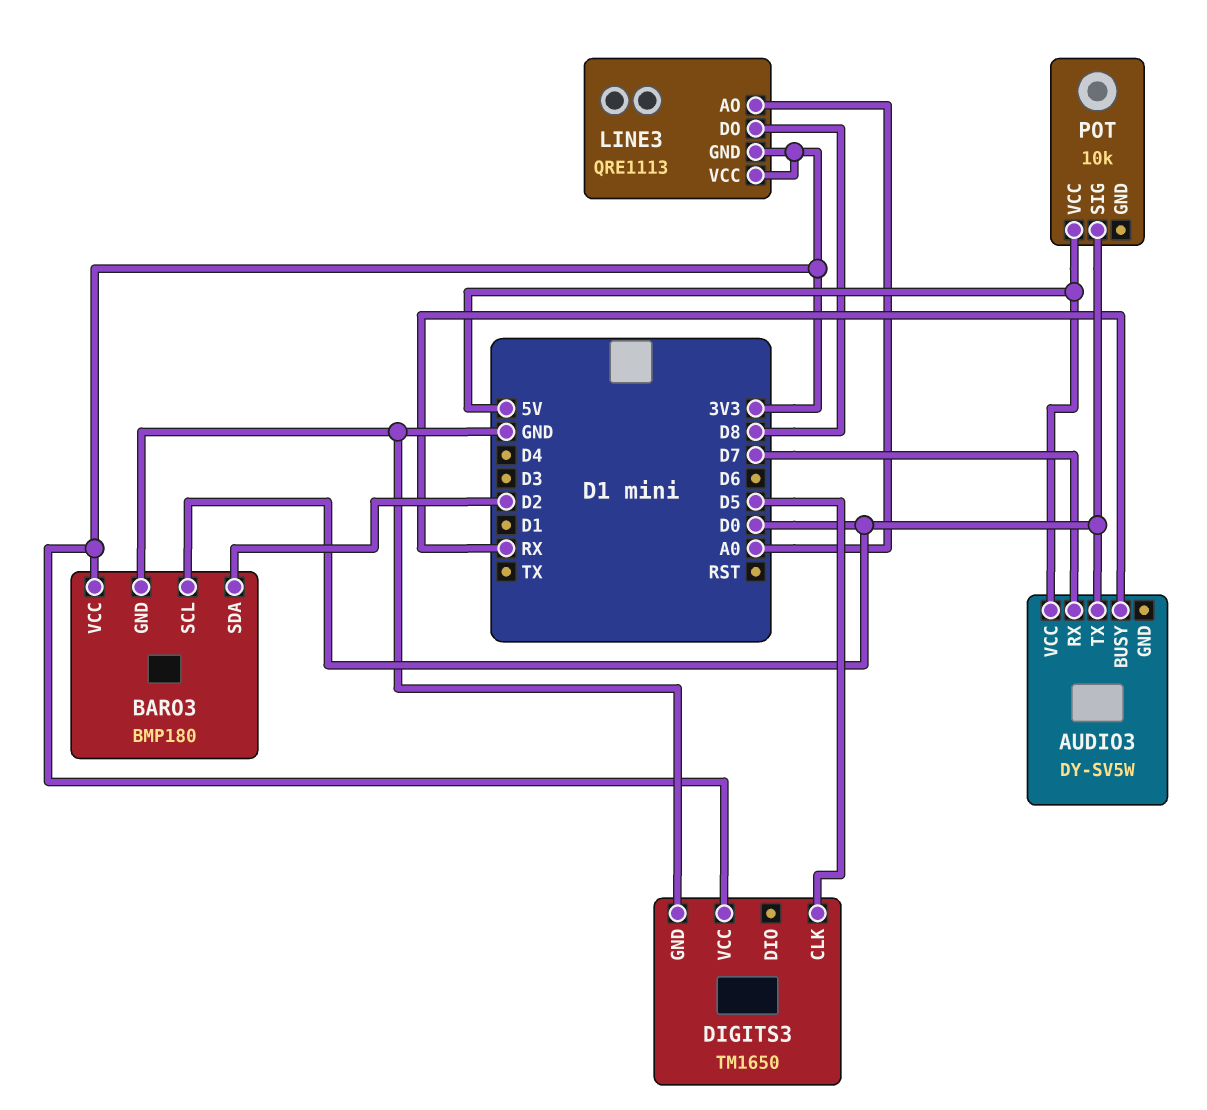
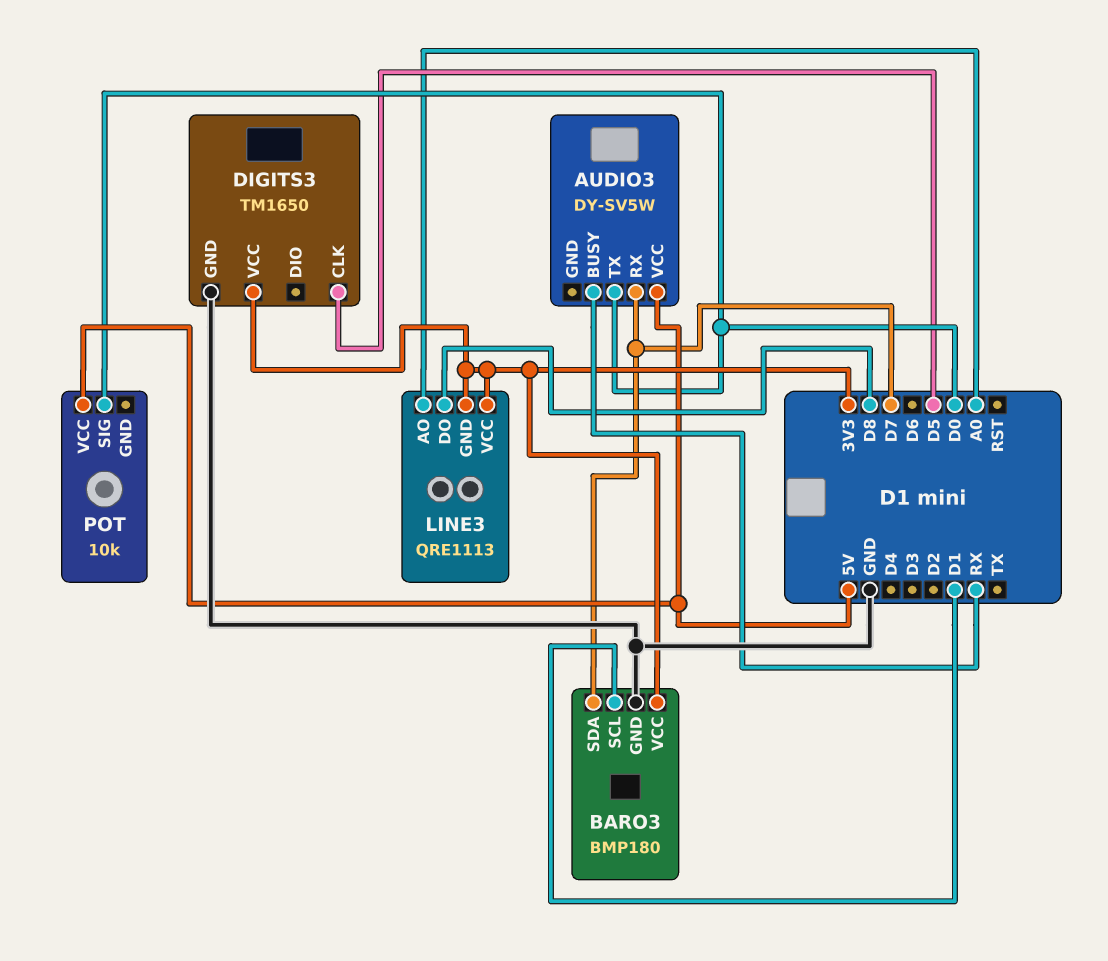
BARO3 pin SCL: D0 -> D1
BARO3 pin SDA: D2 -> D7

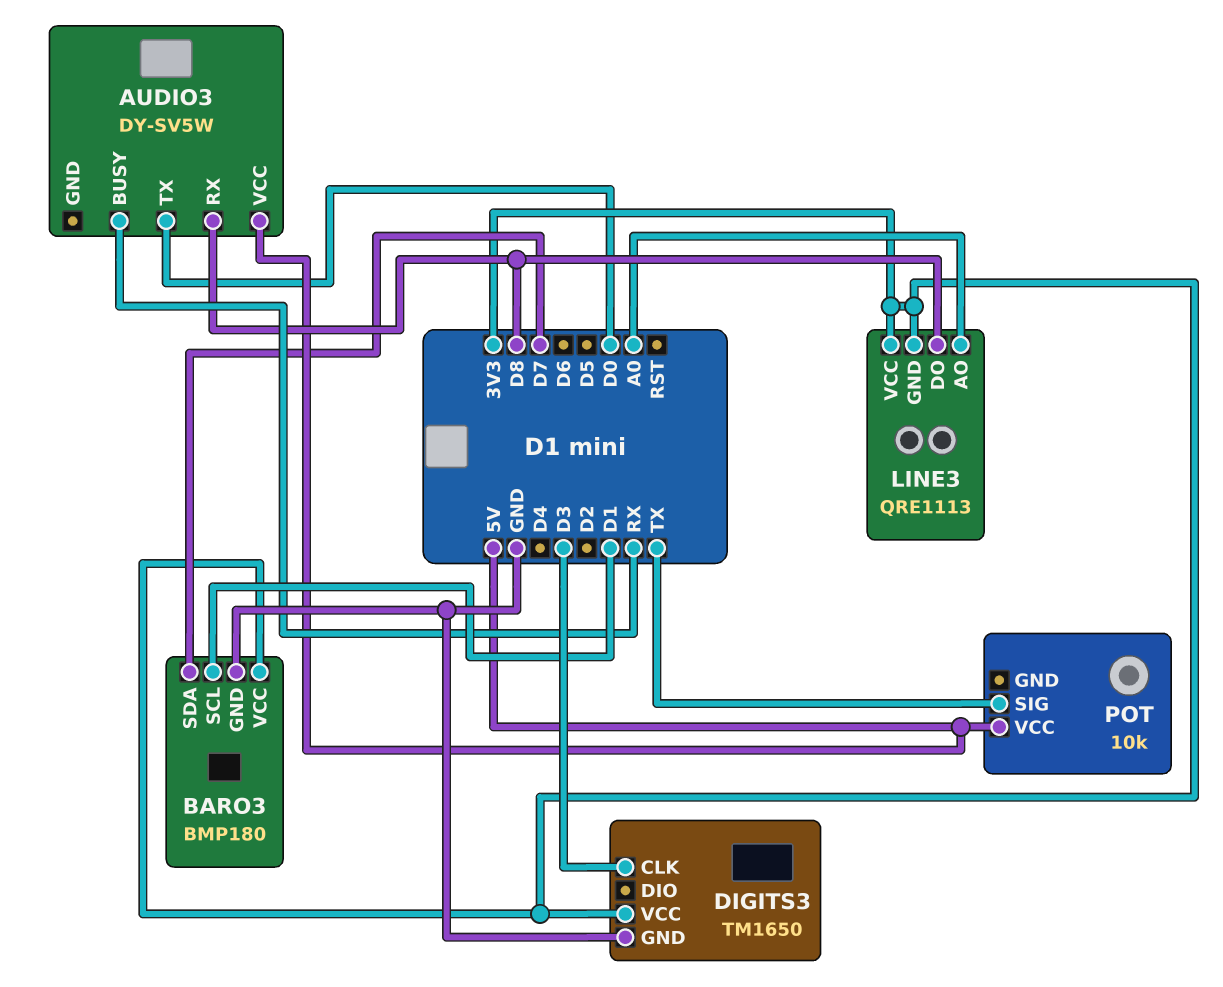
AUDIO3 pin RX: D7 -> D8
DIGITS3 pin CLK: D5 -> D3
POT pin SIG: D0 -> TX

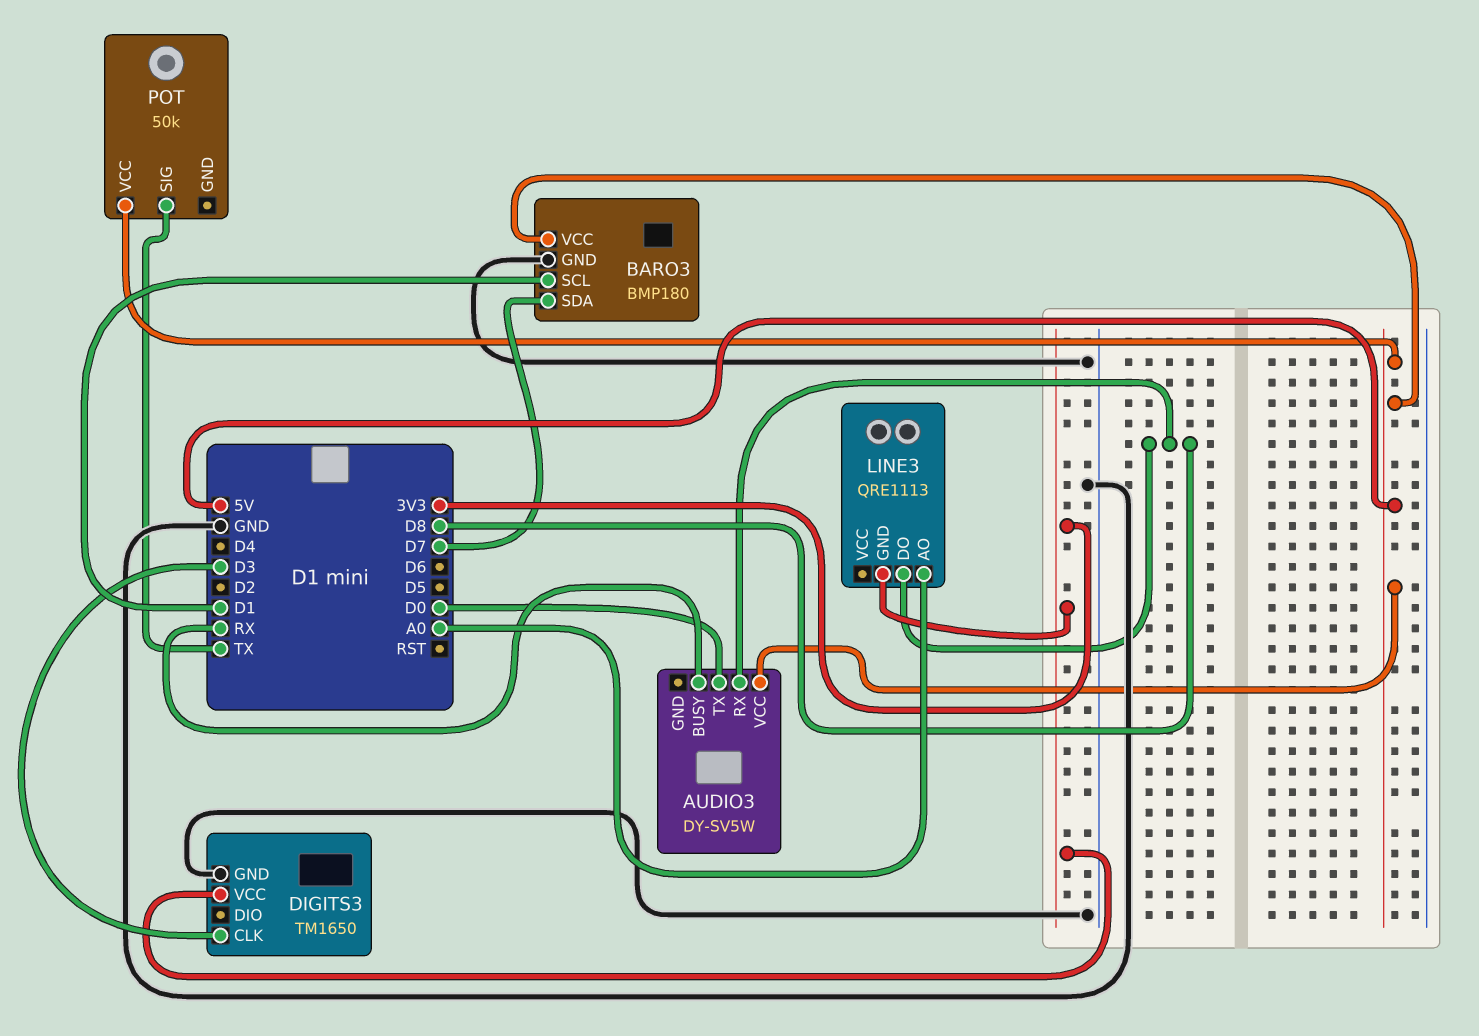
BARO3 pin VCC: 3V3 -> 5V
LINE3 pin VCC: 3V3 -> none
POT: 10k -> 50k

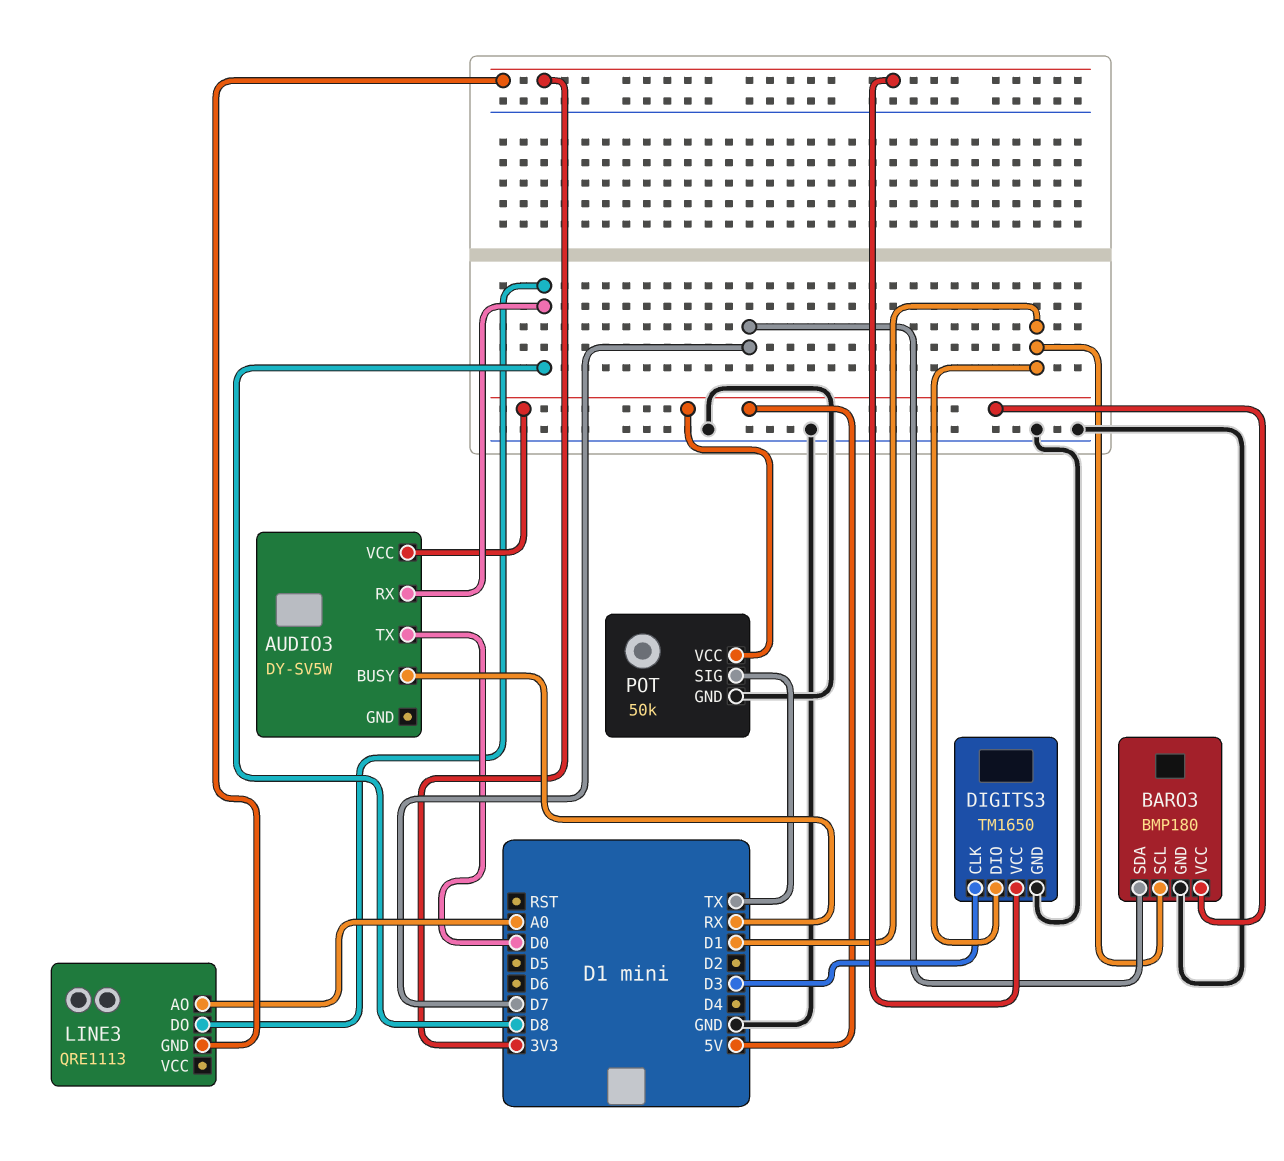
DIGITS3 pin DIO: none -> D1
POT pin GND: none -> GND

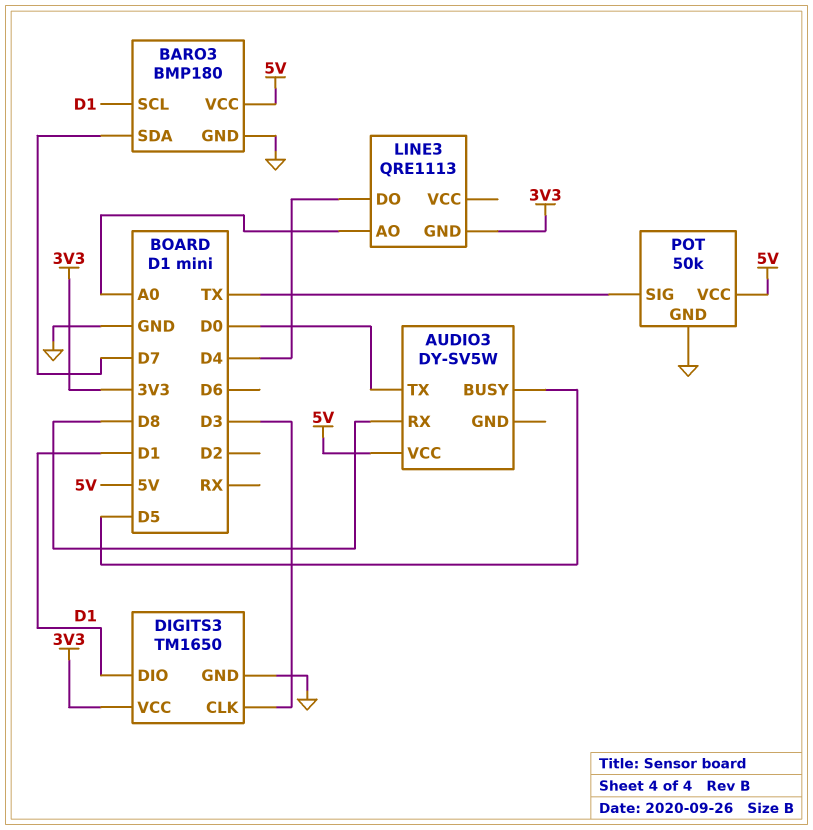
AUDIO3 pin BUSY: RX -> D5
LINE3 pin DO: D8 -> D4

